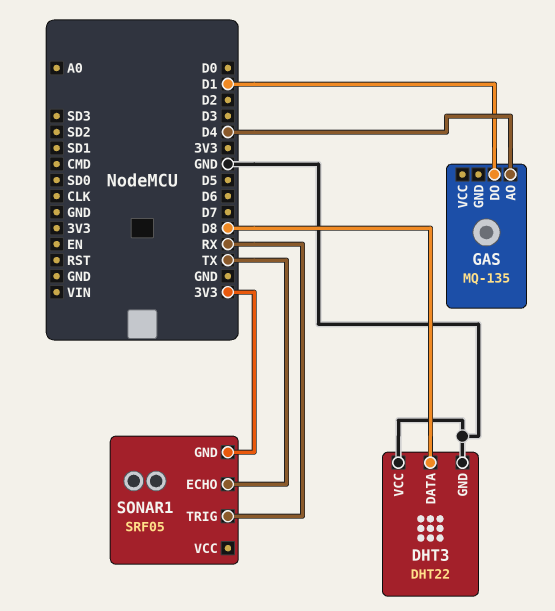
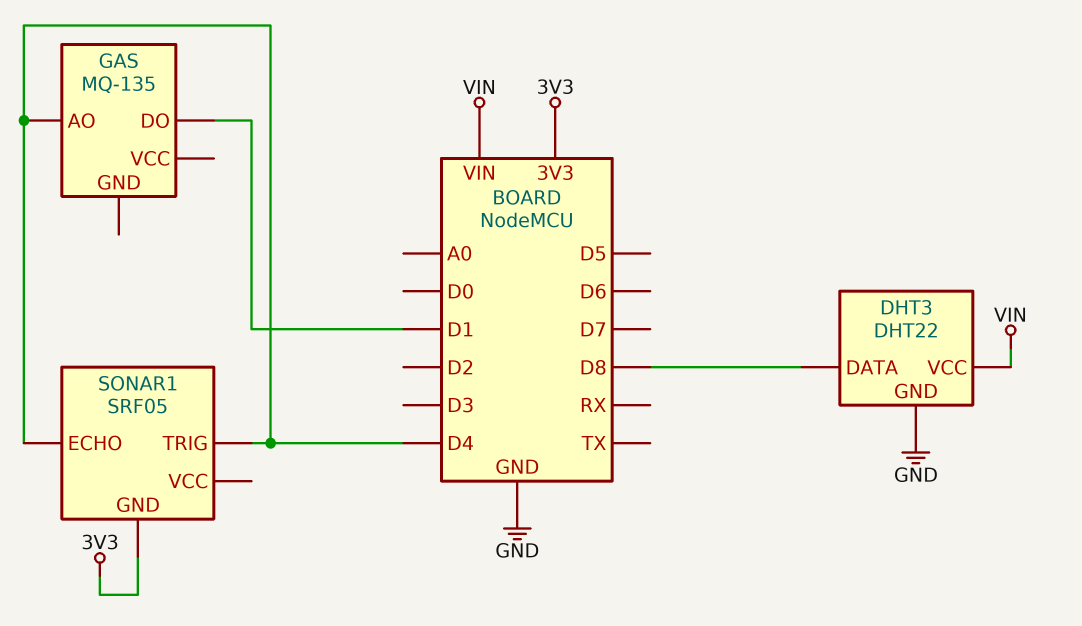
DHT3 pin VCC: GND -> VIN
SONAR1 pin ECHO: TX -> D4
SONAR1 pin TRIG: RX -> D4

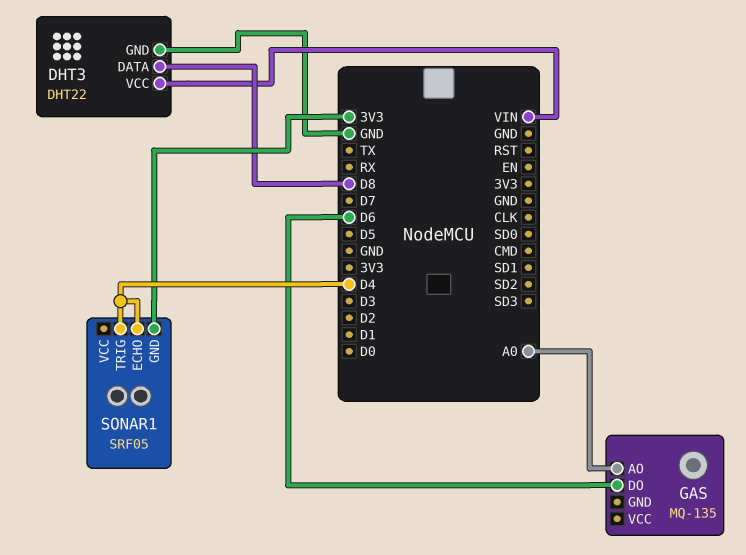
GAS pin AO: D4 -> A0
GAS pin DO: D1 -> D6

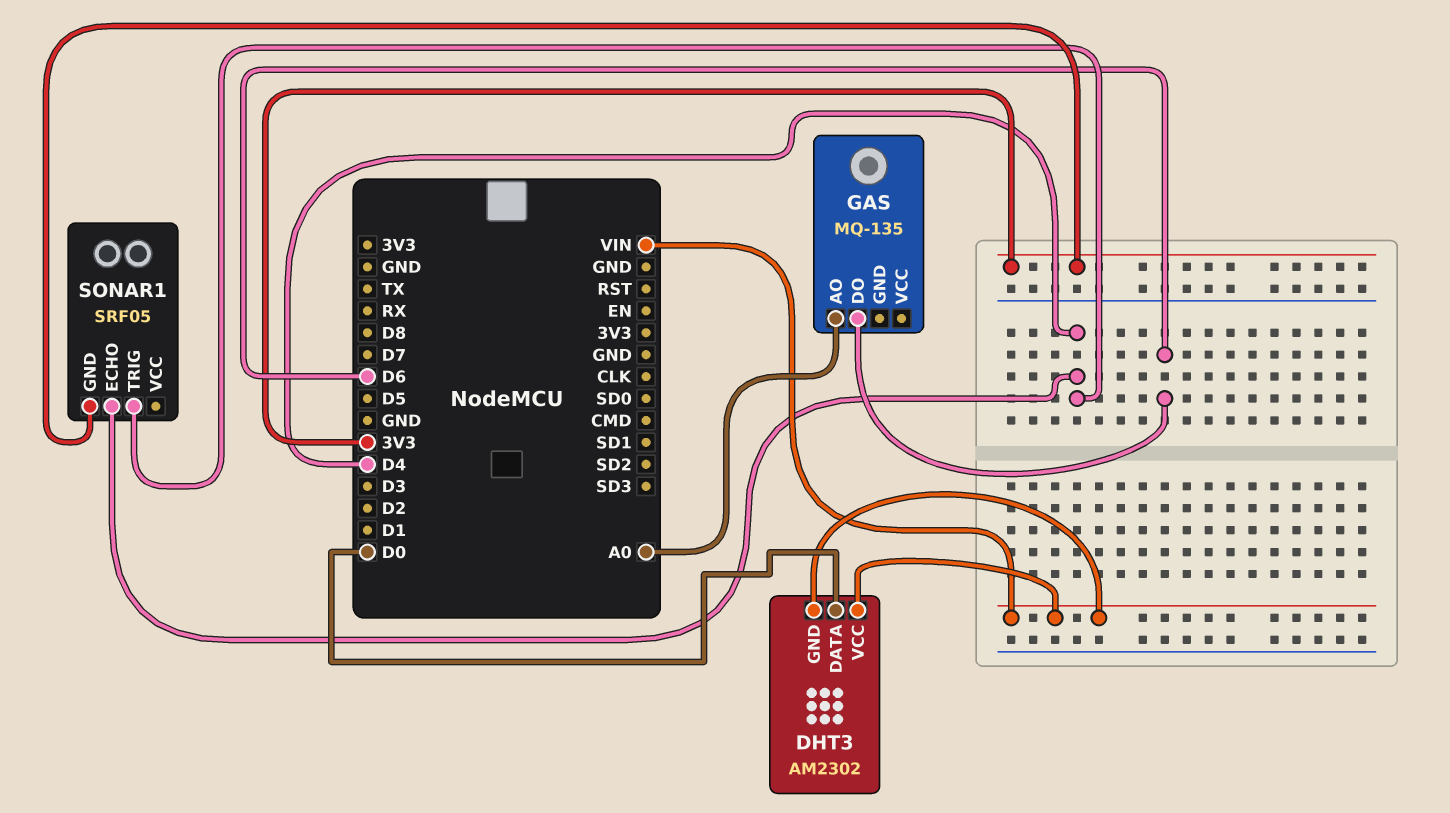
DHT3: DHT22 -> AM2302
DHT3 pin DATA: D8 -> D0
DHT3 pin GND: GND -> VIN

